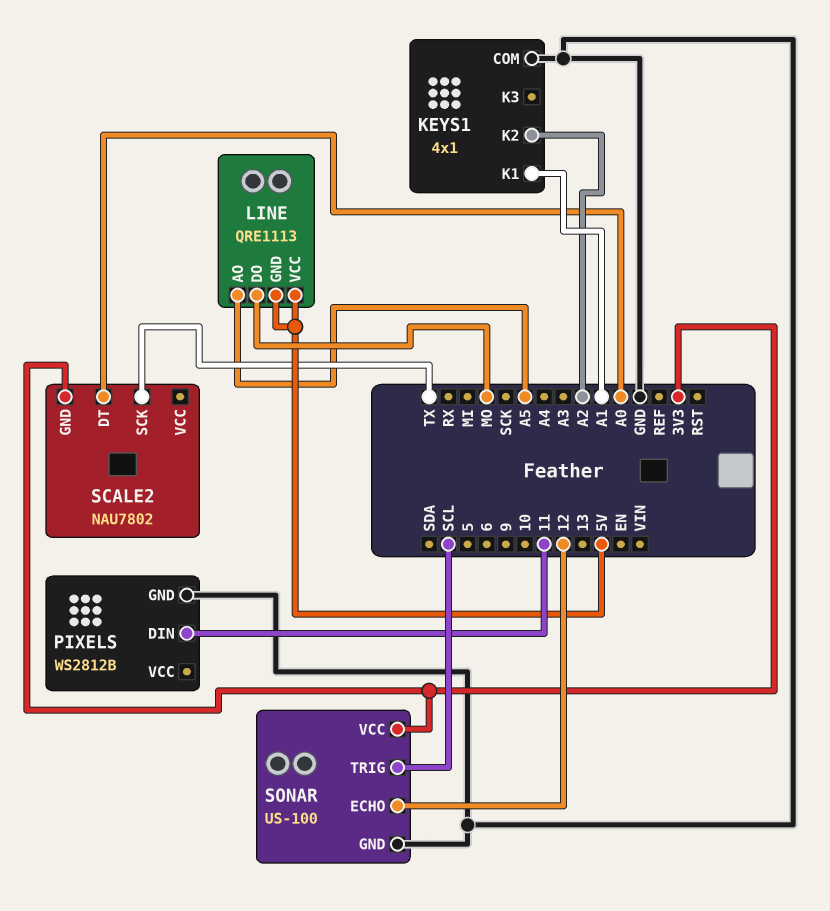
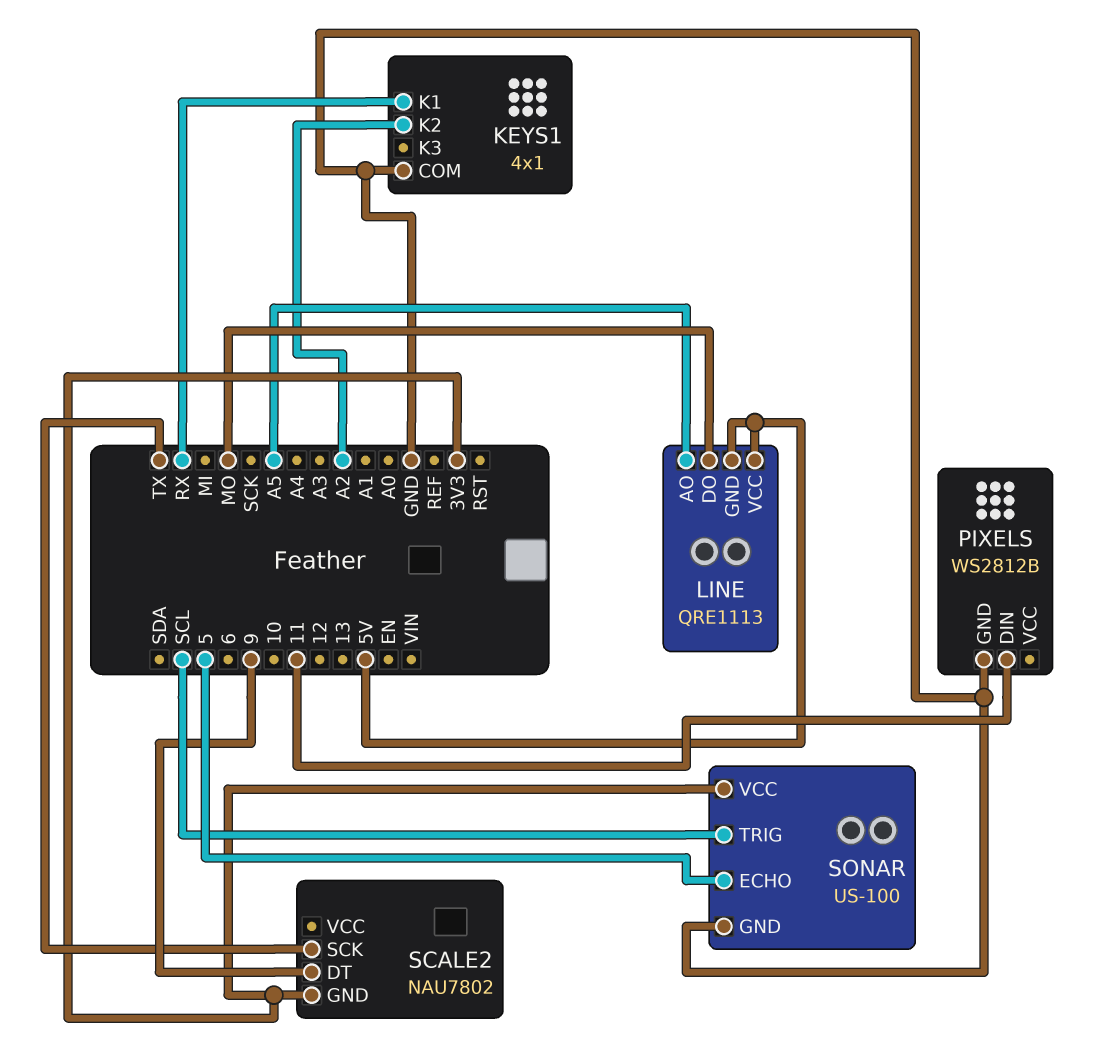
KEYS1 pin K1: A1 -> RX
SCALE2 pin DT: A0 -> 9
SONAR pin ECHO: 12 -> 5

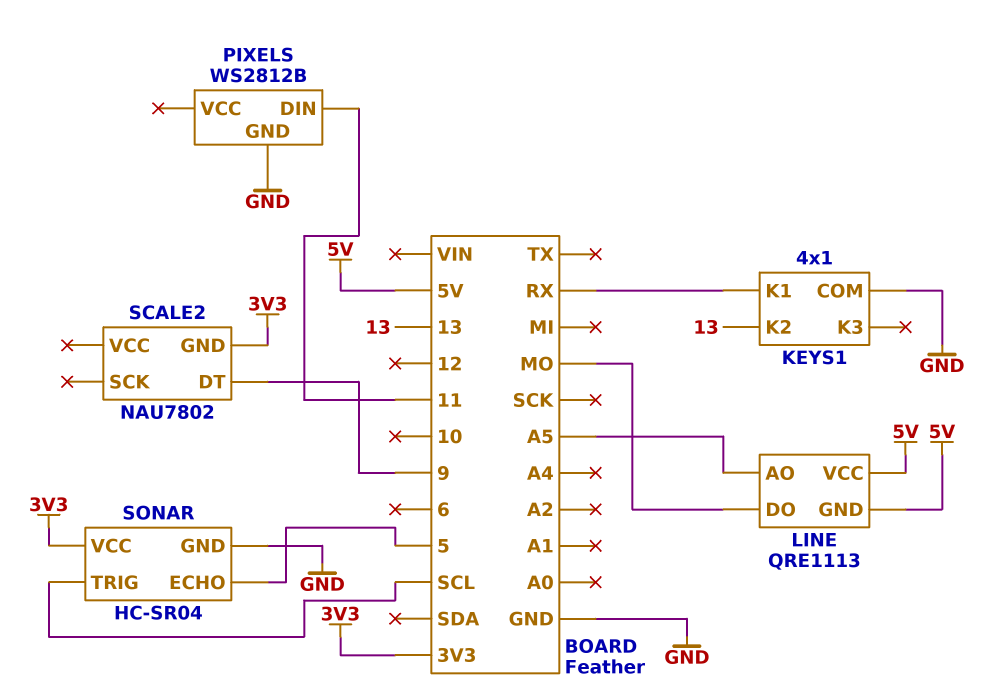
KEYS1 pin K2: A2 -> 13
SCALE2 pin SCK: TX -> none
SONAR: US-100 -> HC-SR04

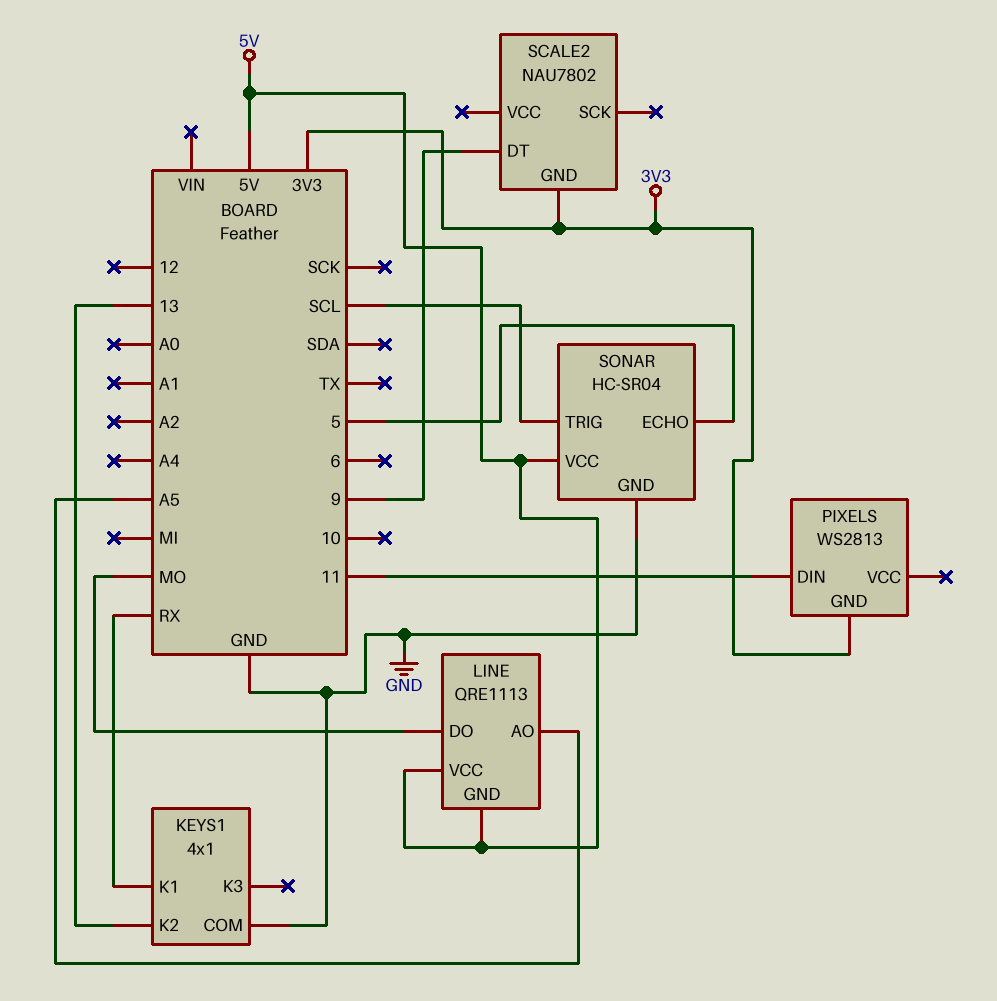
PIXELS: WS2812B -> WS2813
PIXELS pin GND: GND -> 3V3
SONAR pin VCC: 3V3 -> 5V

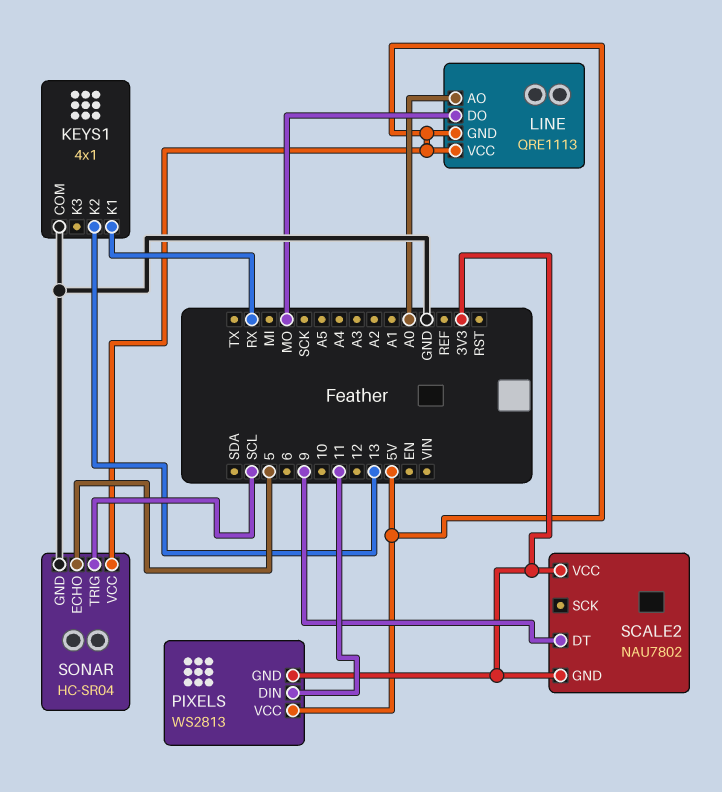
LINE pin AO: A5 -> A0
PIXELS pin VCC: none -> 5V
SCALE2 pin VCC: none -> 3V3

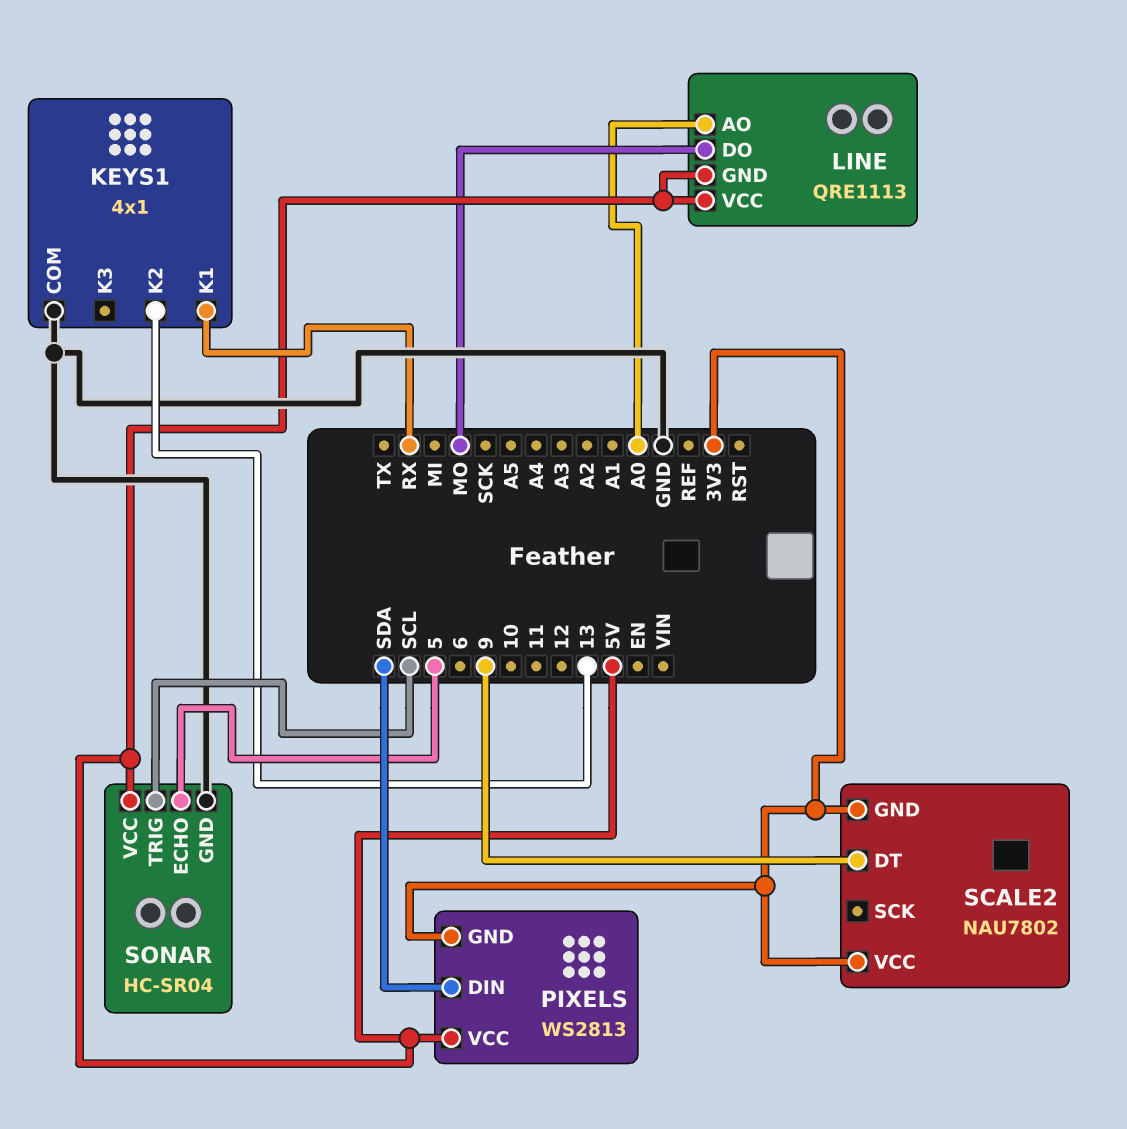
PIXELS pin DIN: 11 -> SDA

